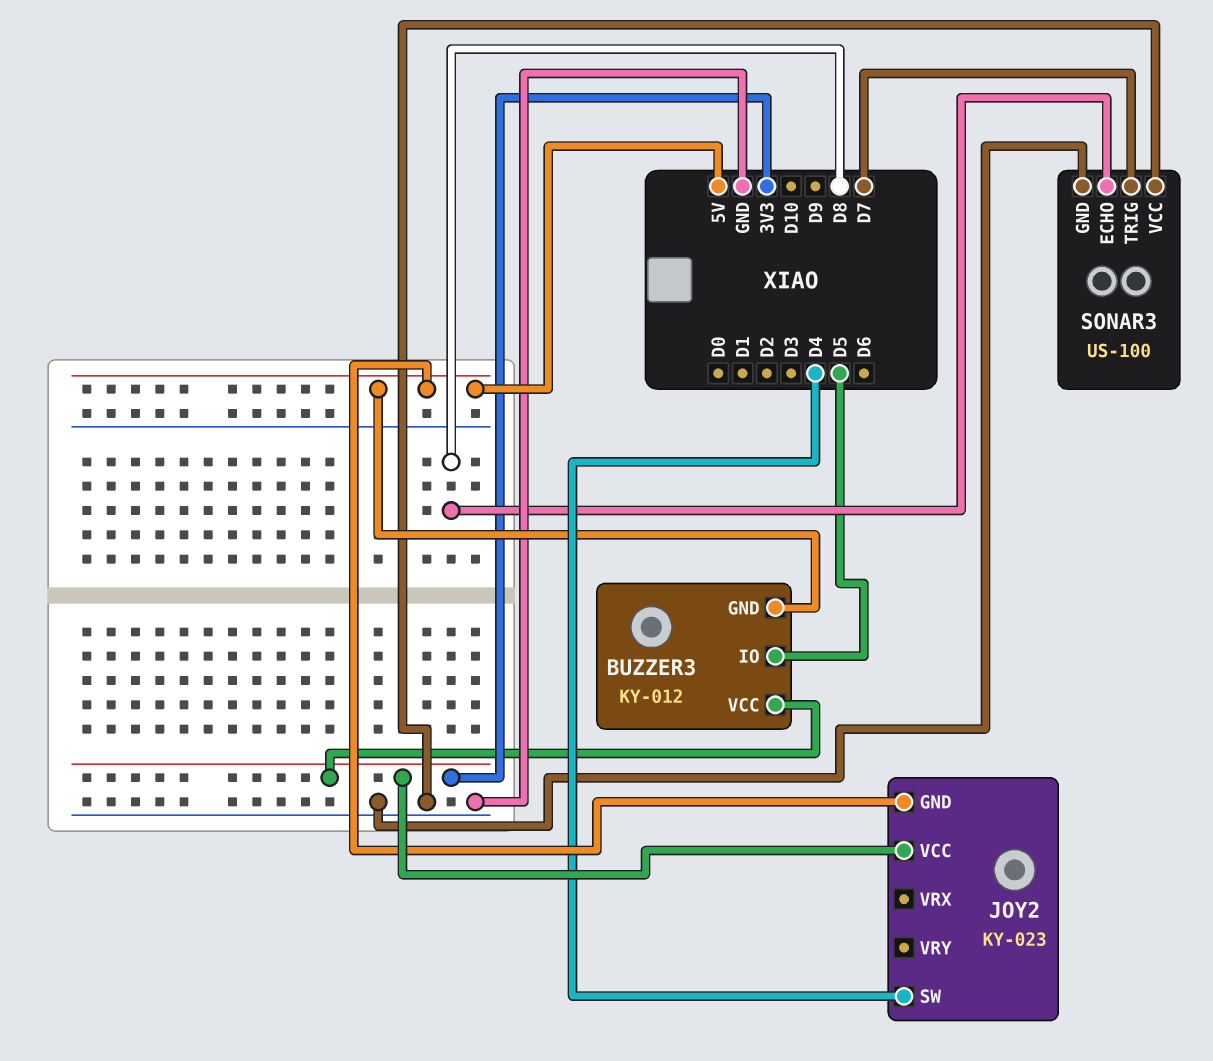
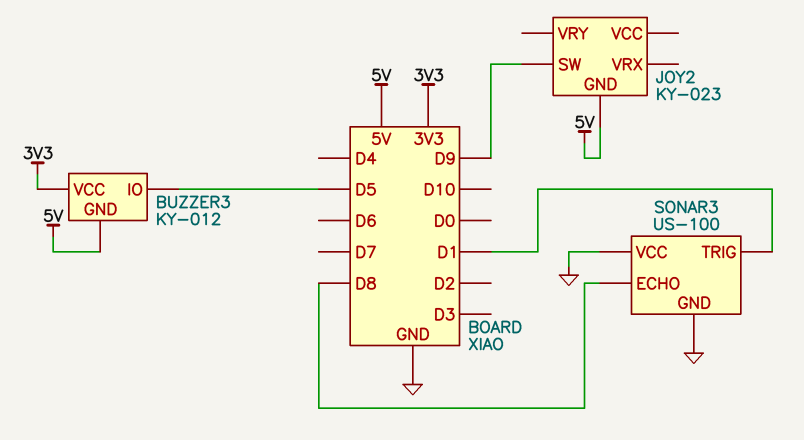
JOY2 pin SW: D4 -> D9
JOY2 pin VCC: 3V3 -> none
SONAR3 pin TRIG: D7 -> D1

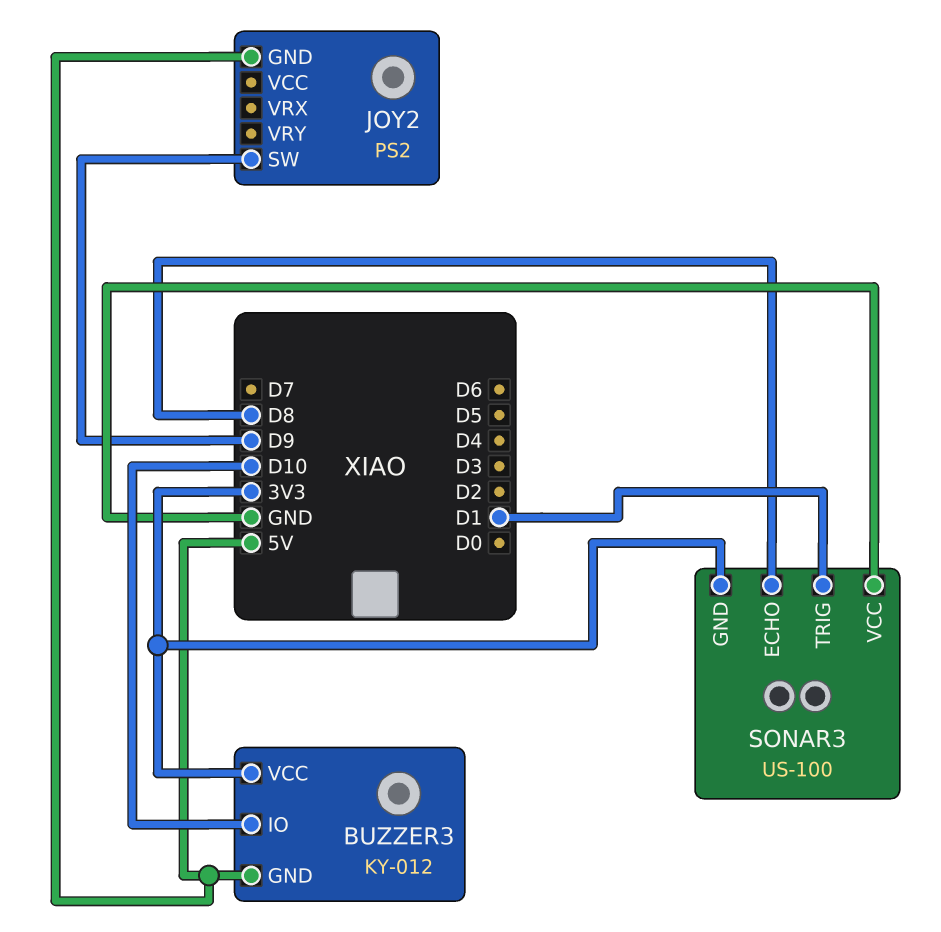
BUZZER3 pin IO: D5 -> D10
JOY2: KY-023 -> PS2
SONAR3 pin GND: GND -> 3V3

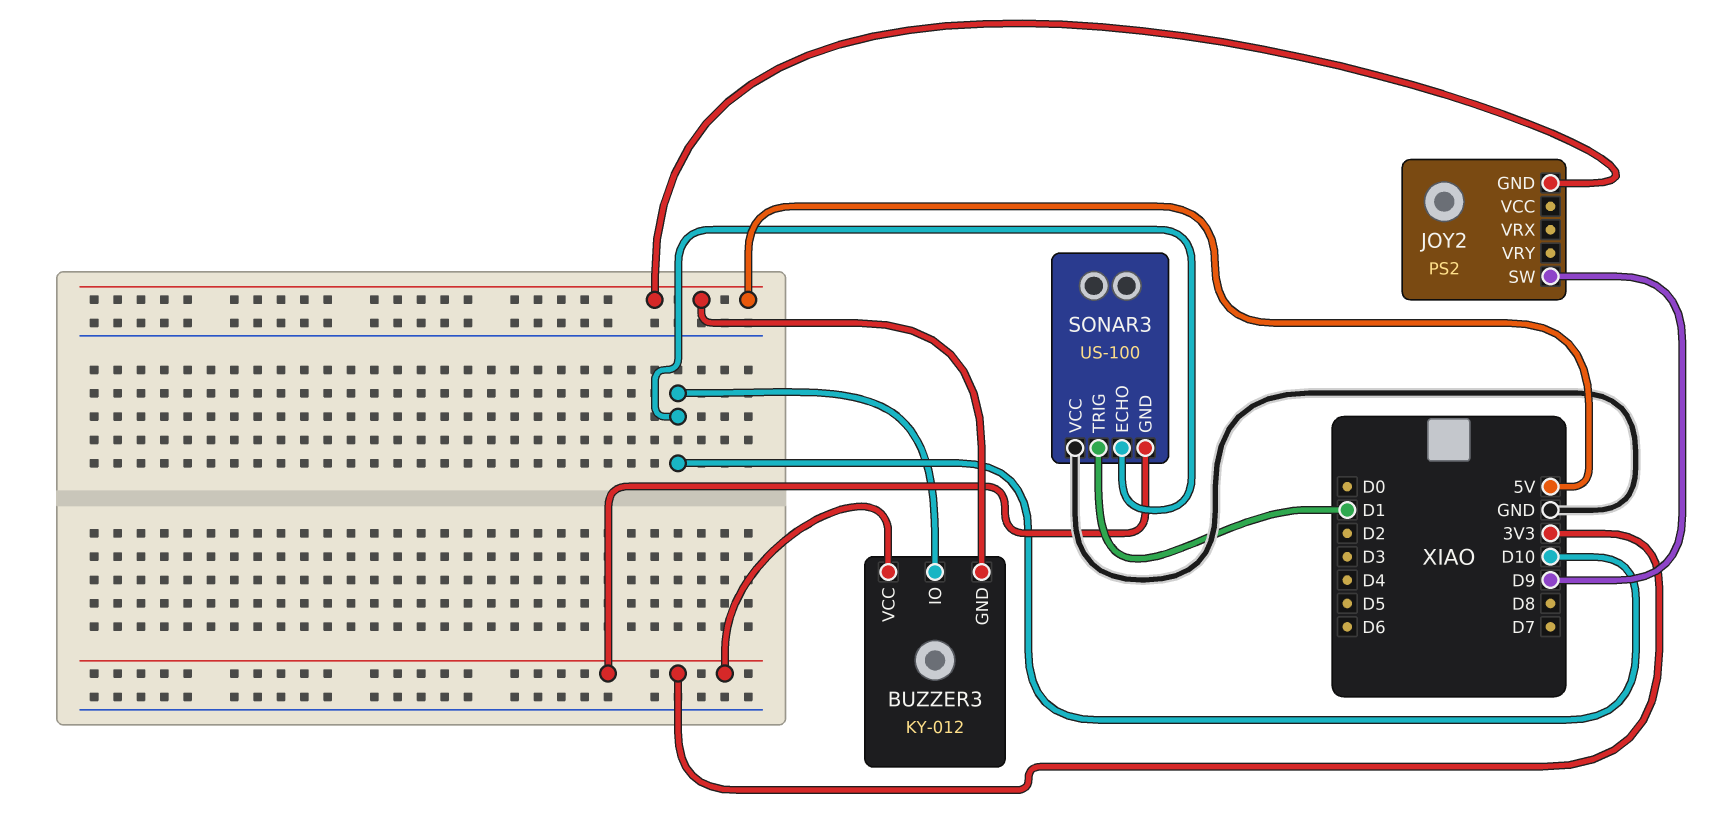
SONAR3 pin ECHO: D8 -> D10

